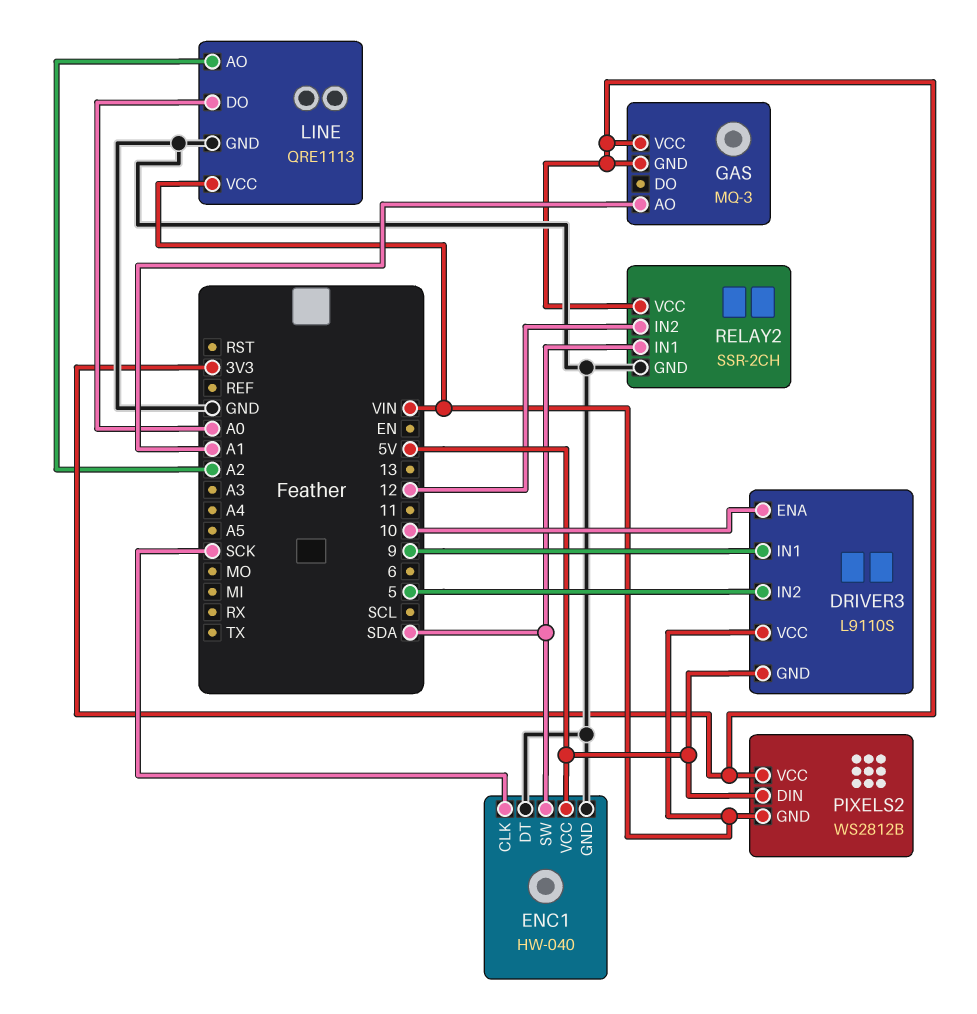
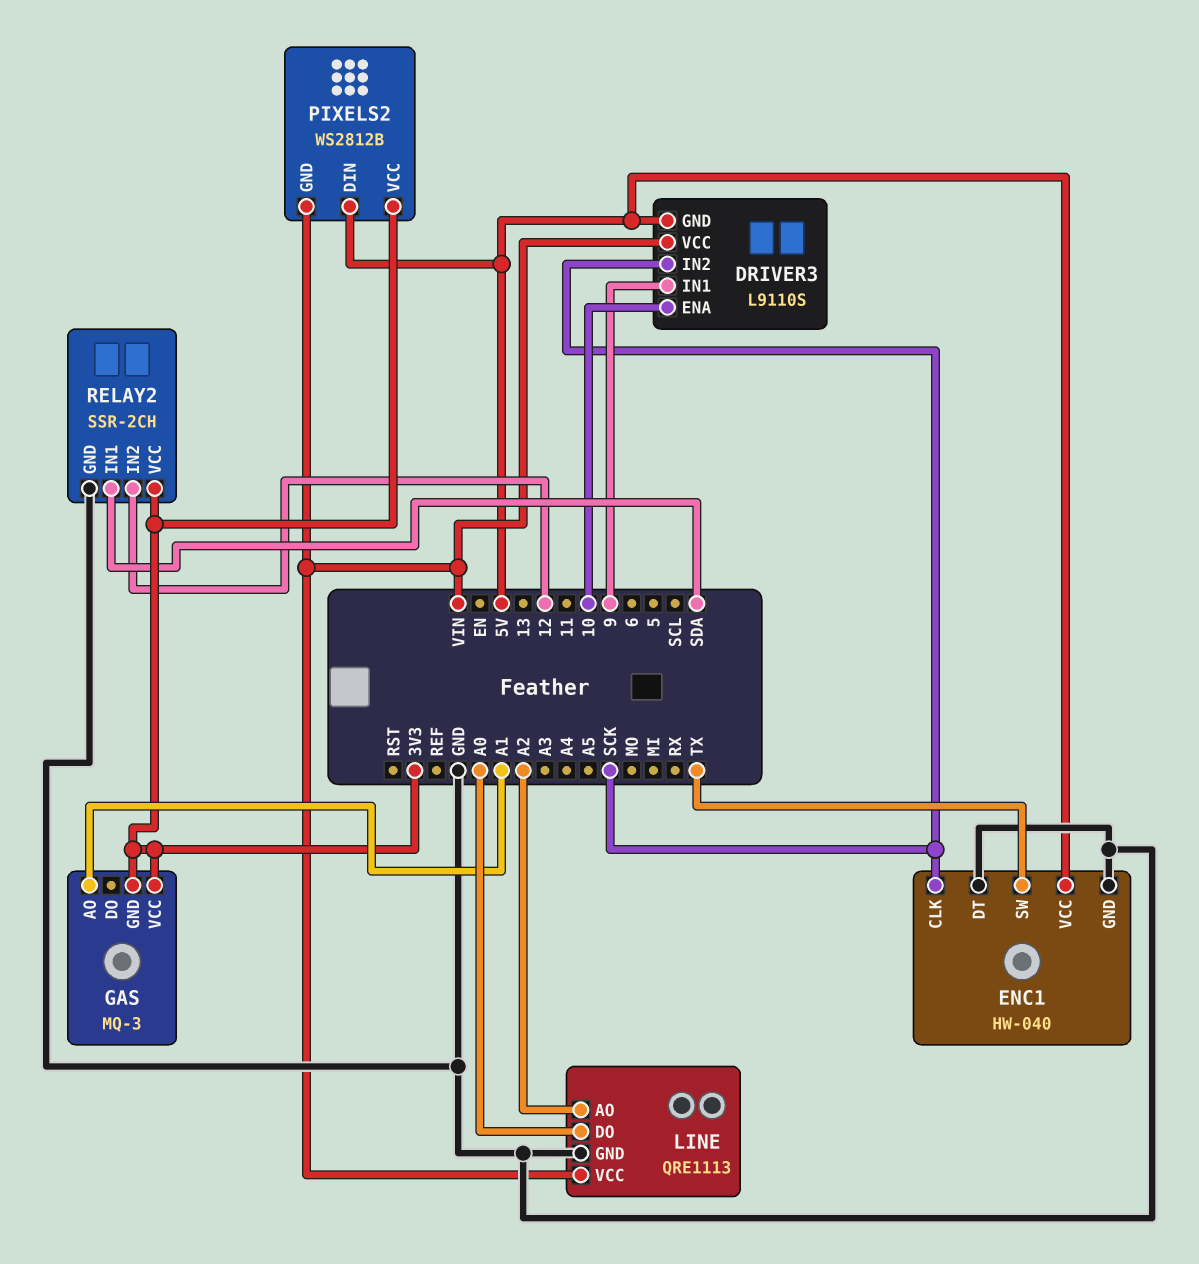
DRIVER3 pin IN2: 5 -> SCK
ENC1 pin SW: SDA -> TX

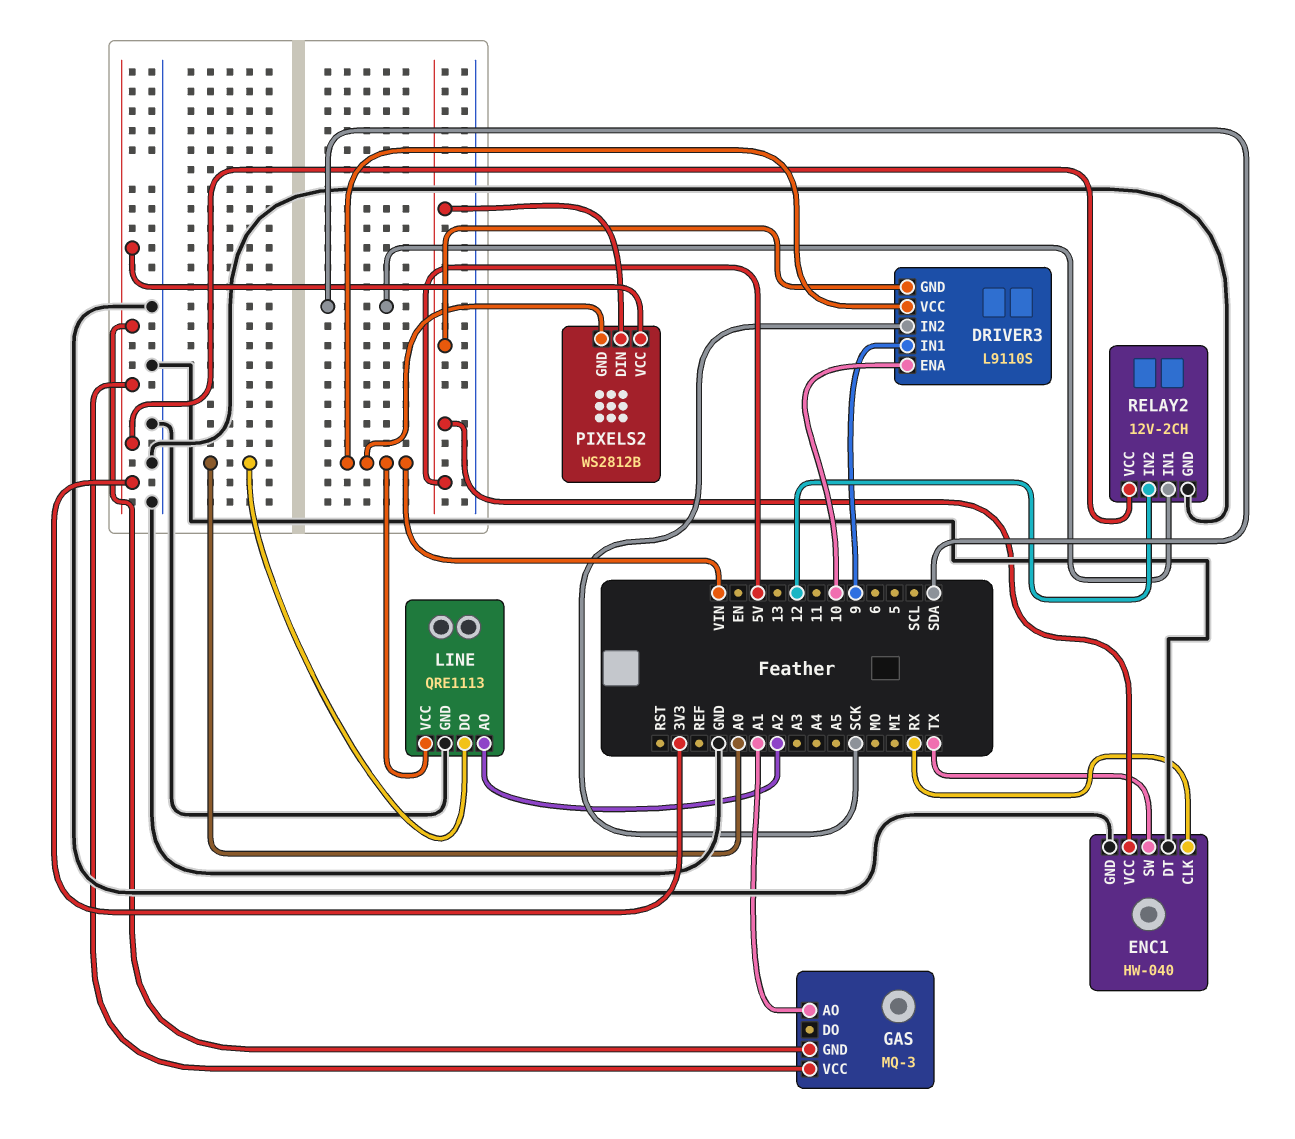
ENC1 pin CLK: SCK -> RX
RELAY2: SSR-2CH -> 12V-2CH

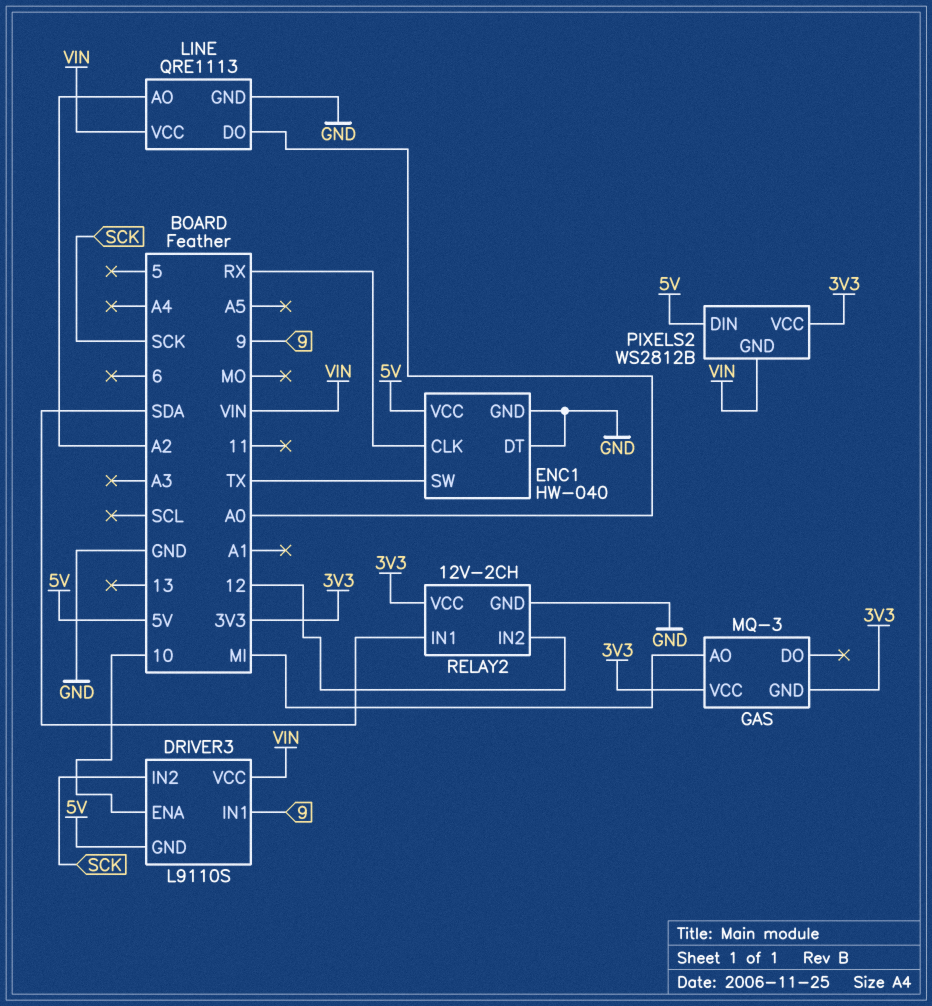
GAS pin AO: A1 -> MI

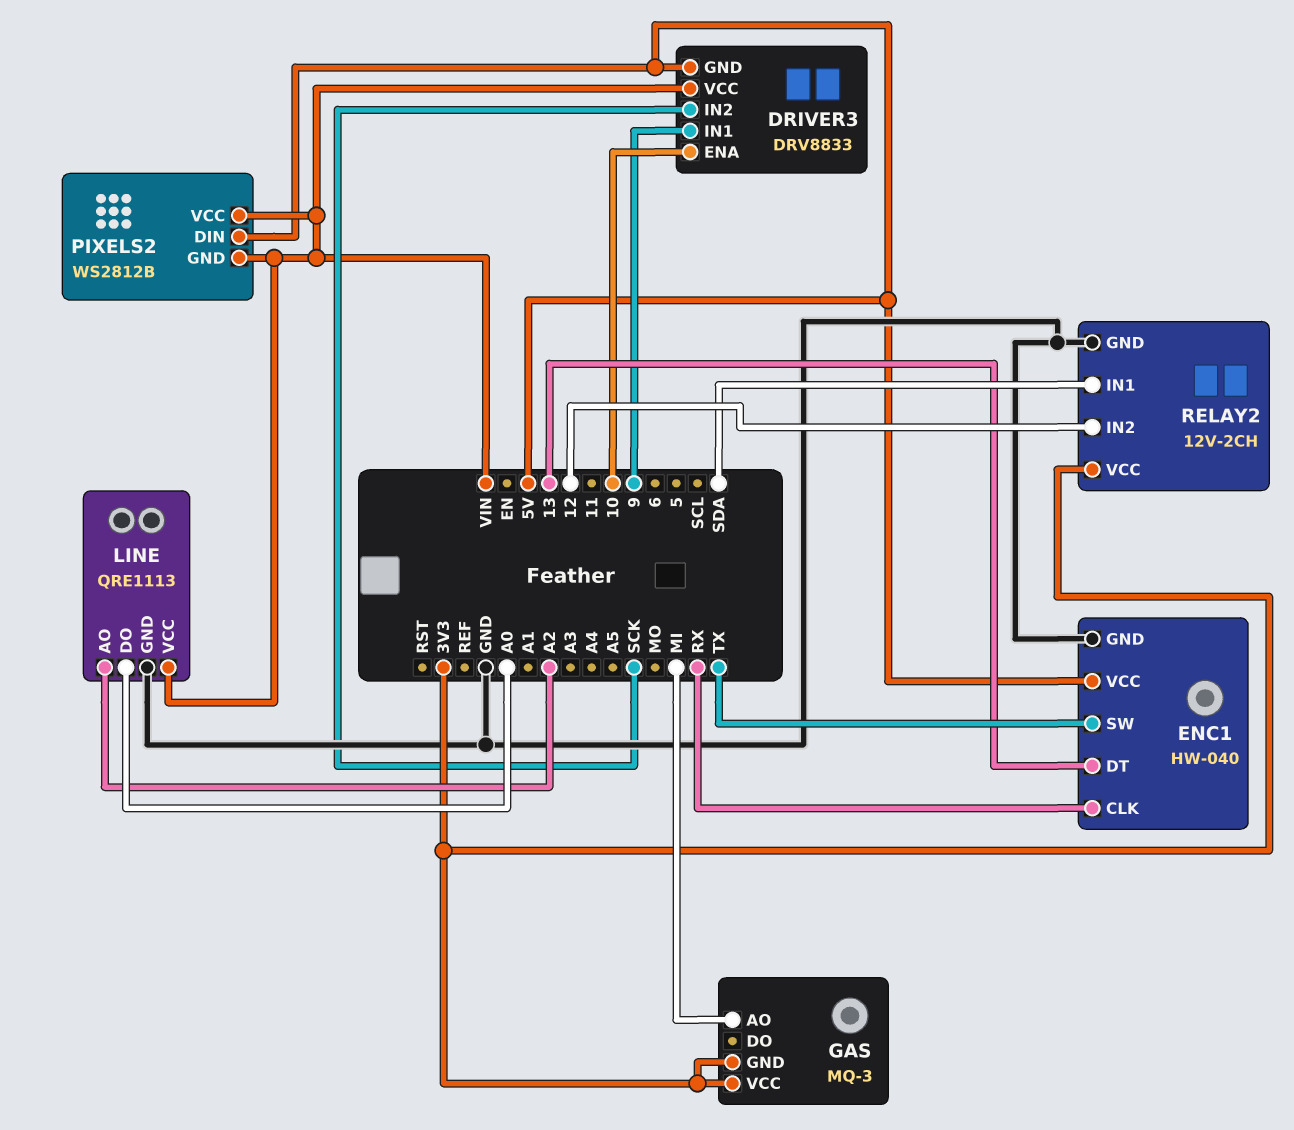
DRIVER3: L9110S -> DRV8833
ENC1 pin DT: GND -> 13
PIXELS2 pin VCC: 3V3 -> VIN

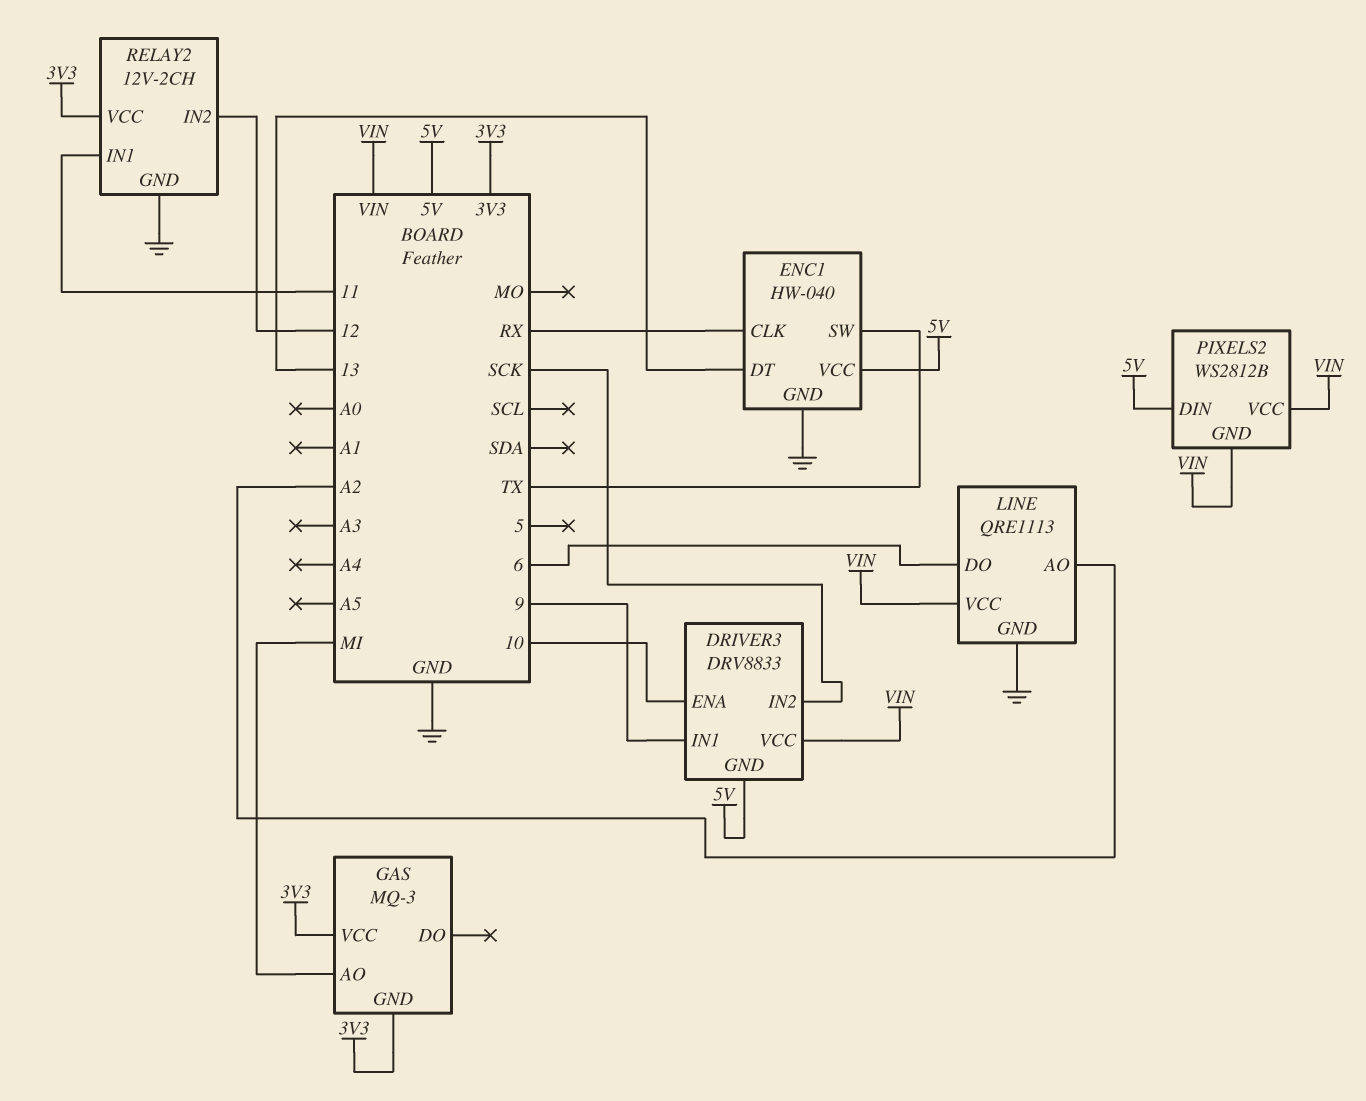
LINE pin DO: A0 -> 6
RELAY2 pin IN1: SDA -> 11

